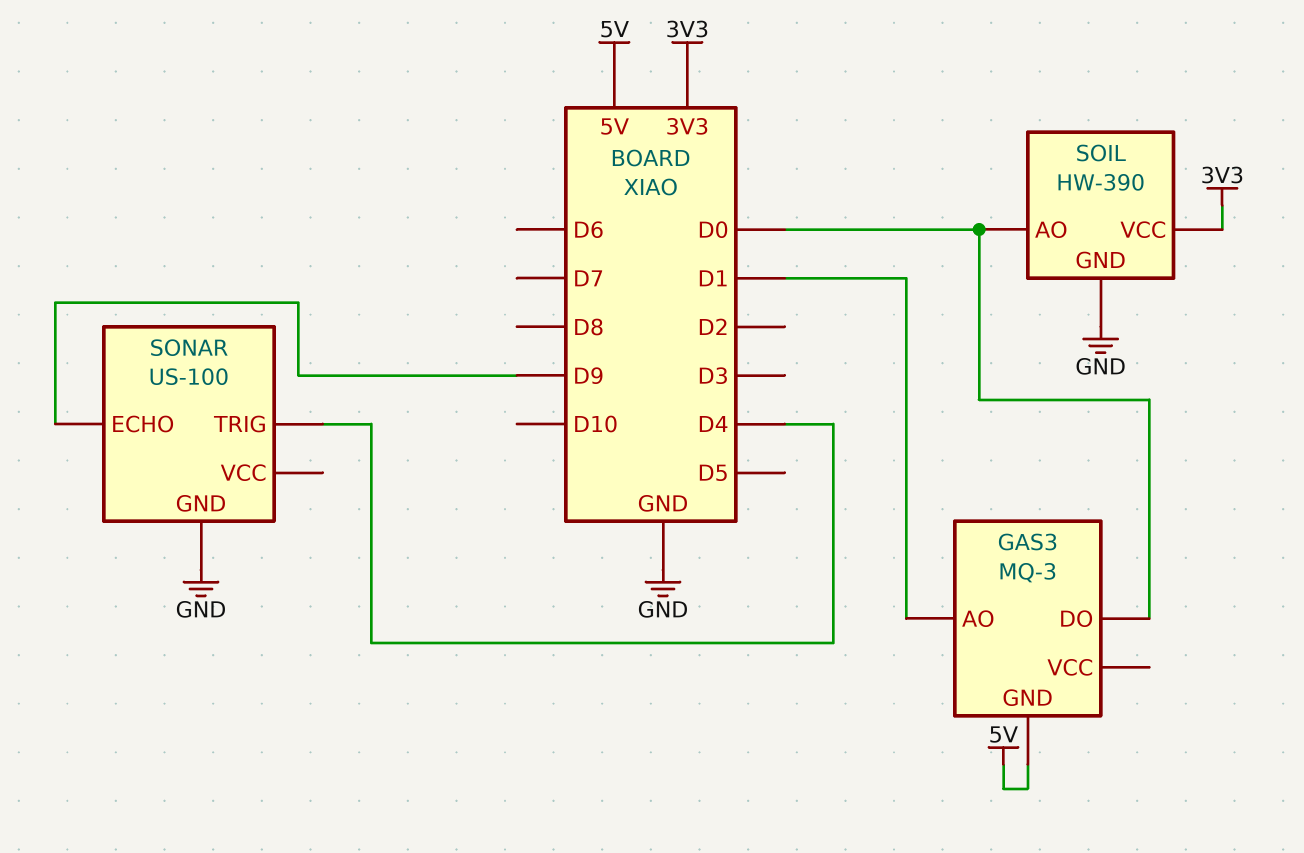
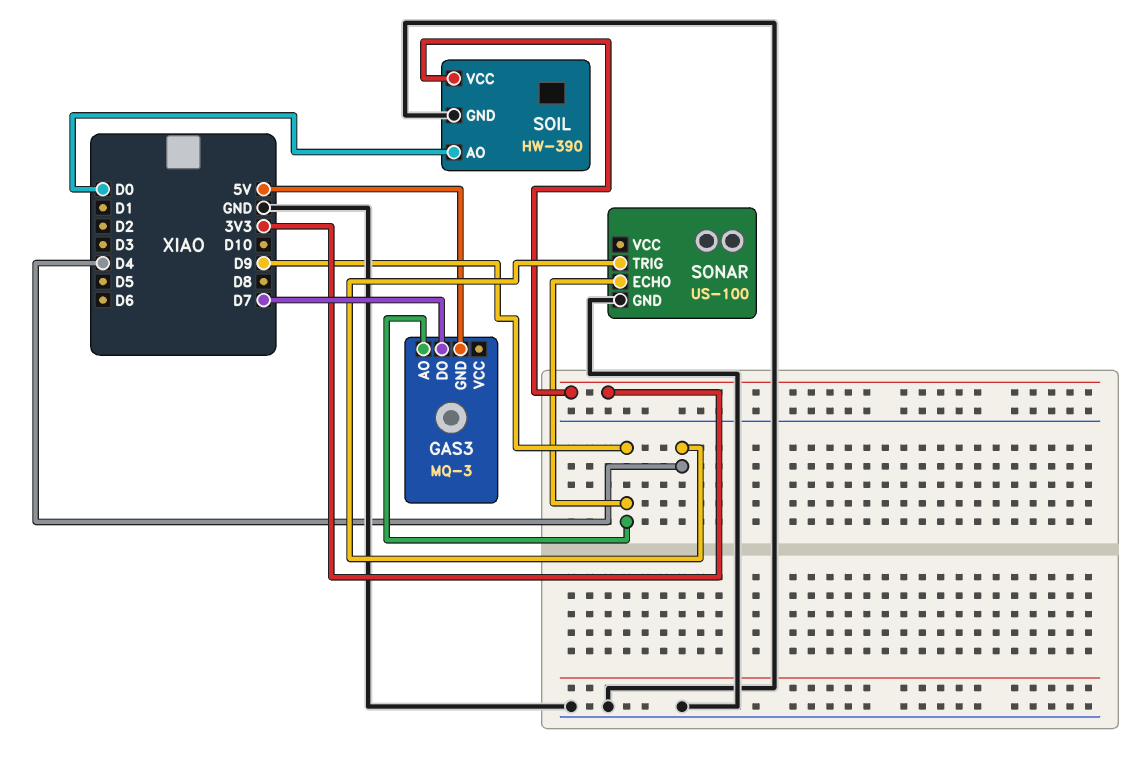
GAS3 pin AO: D1 -> D9
GAS3 pin DO: D0 -> D7

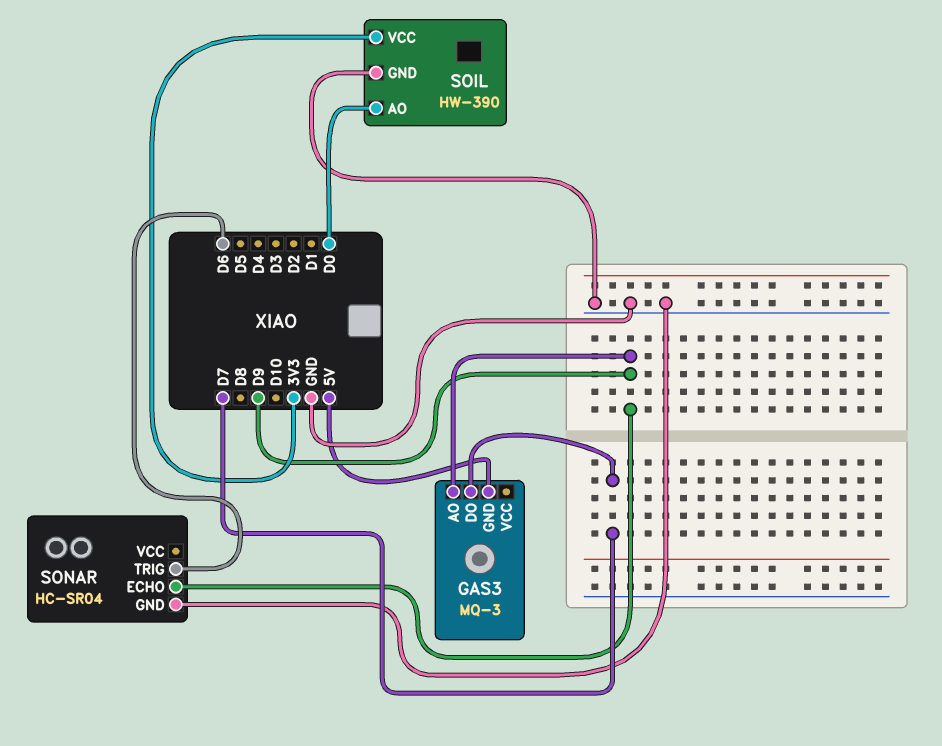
SONAR: US-100 -> HC-SR04
SONAR pin TRIG: D4 -> D6

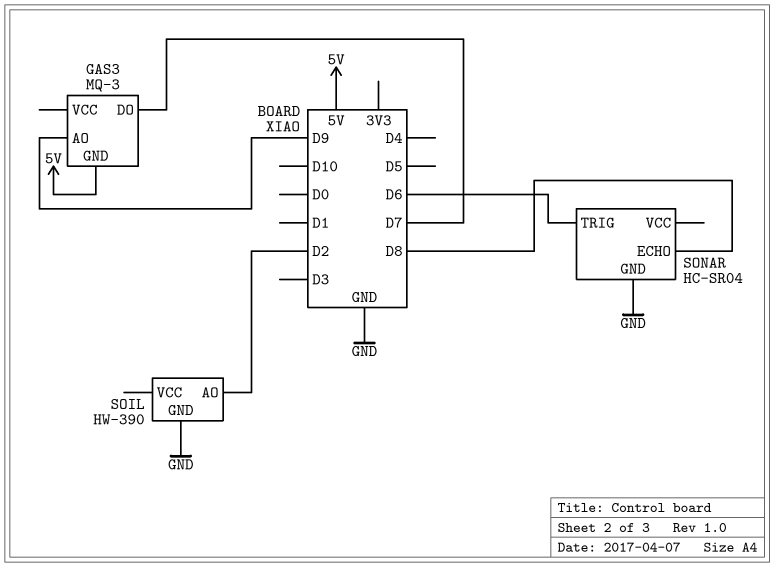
SOIL pin AO: D0 -> D2
SOIL pin VCC: 3V3 -> none
SONAR pin ECHO: D9 -> D8

